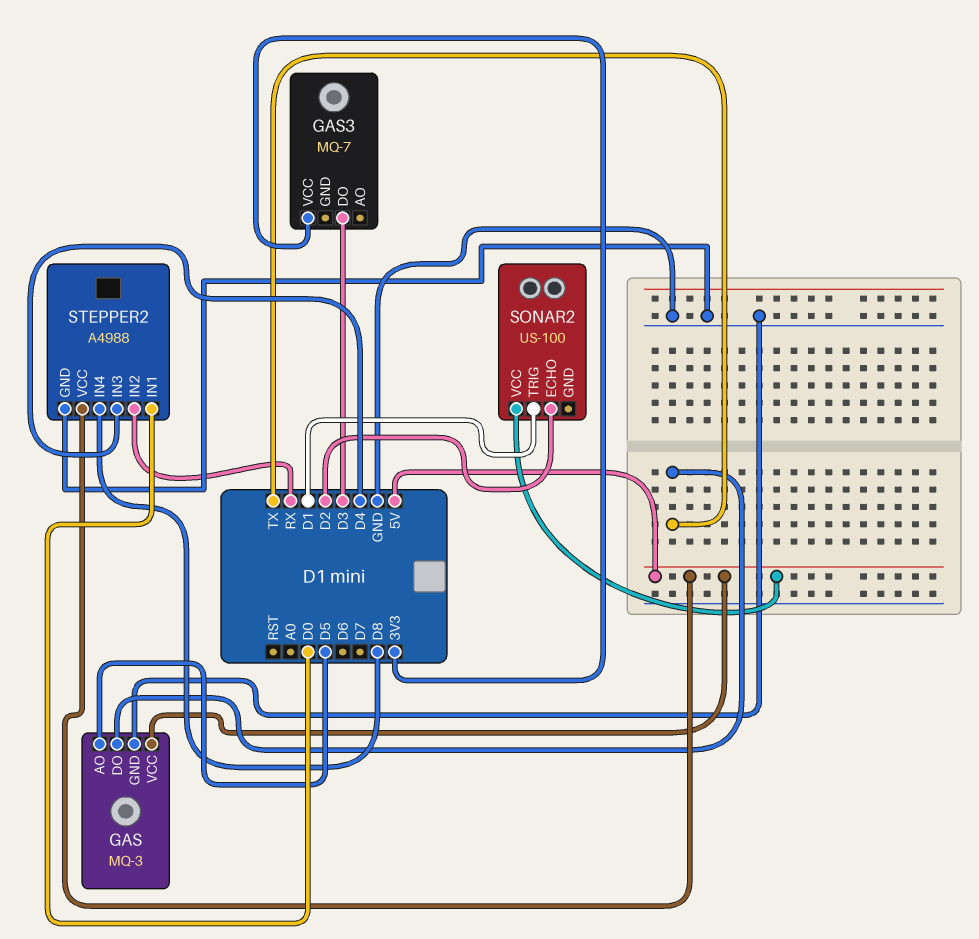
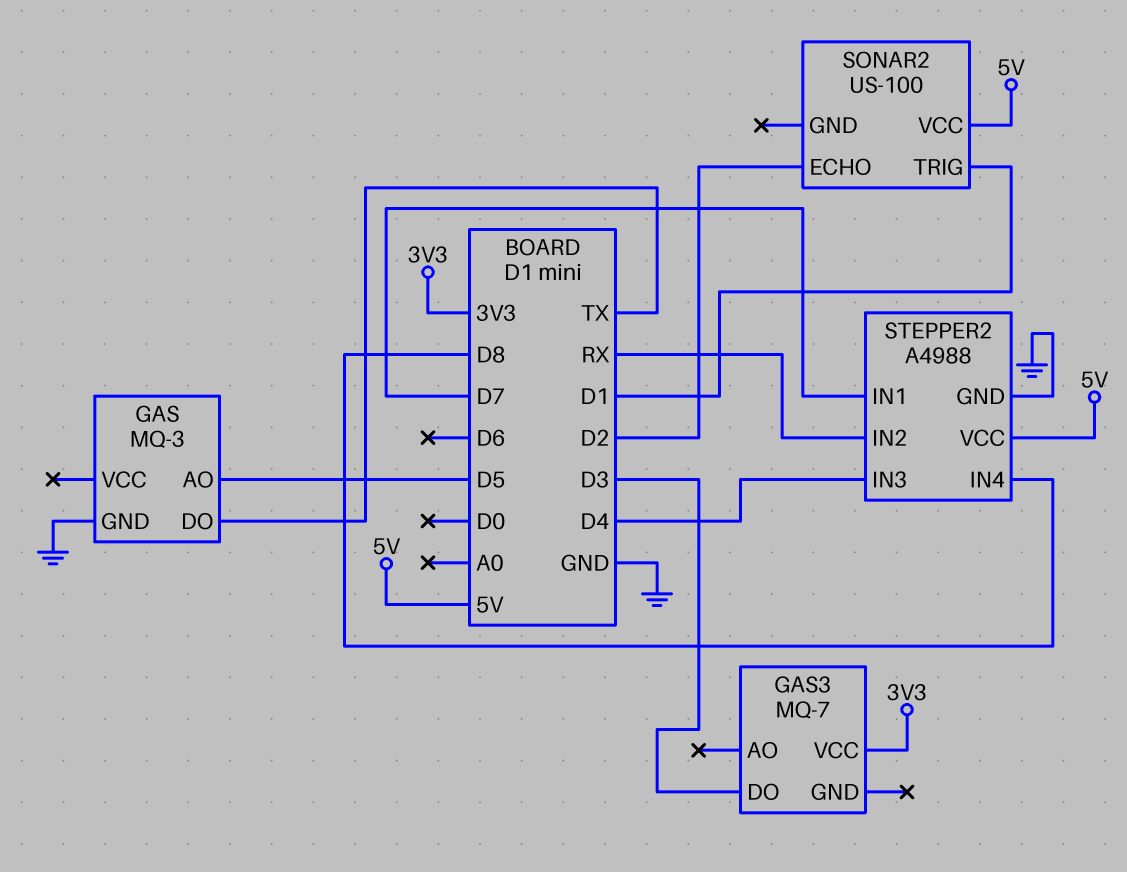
GAS pin VCC: 5V -> none
STEPPER2 pin IN1: D0 -> D7

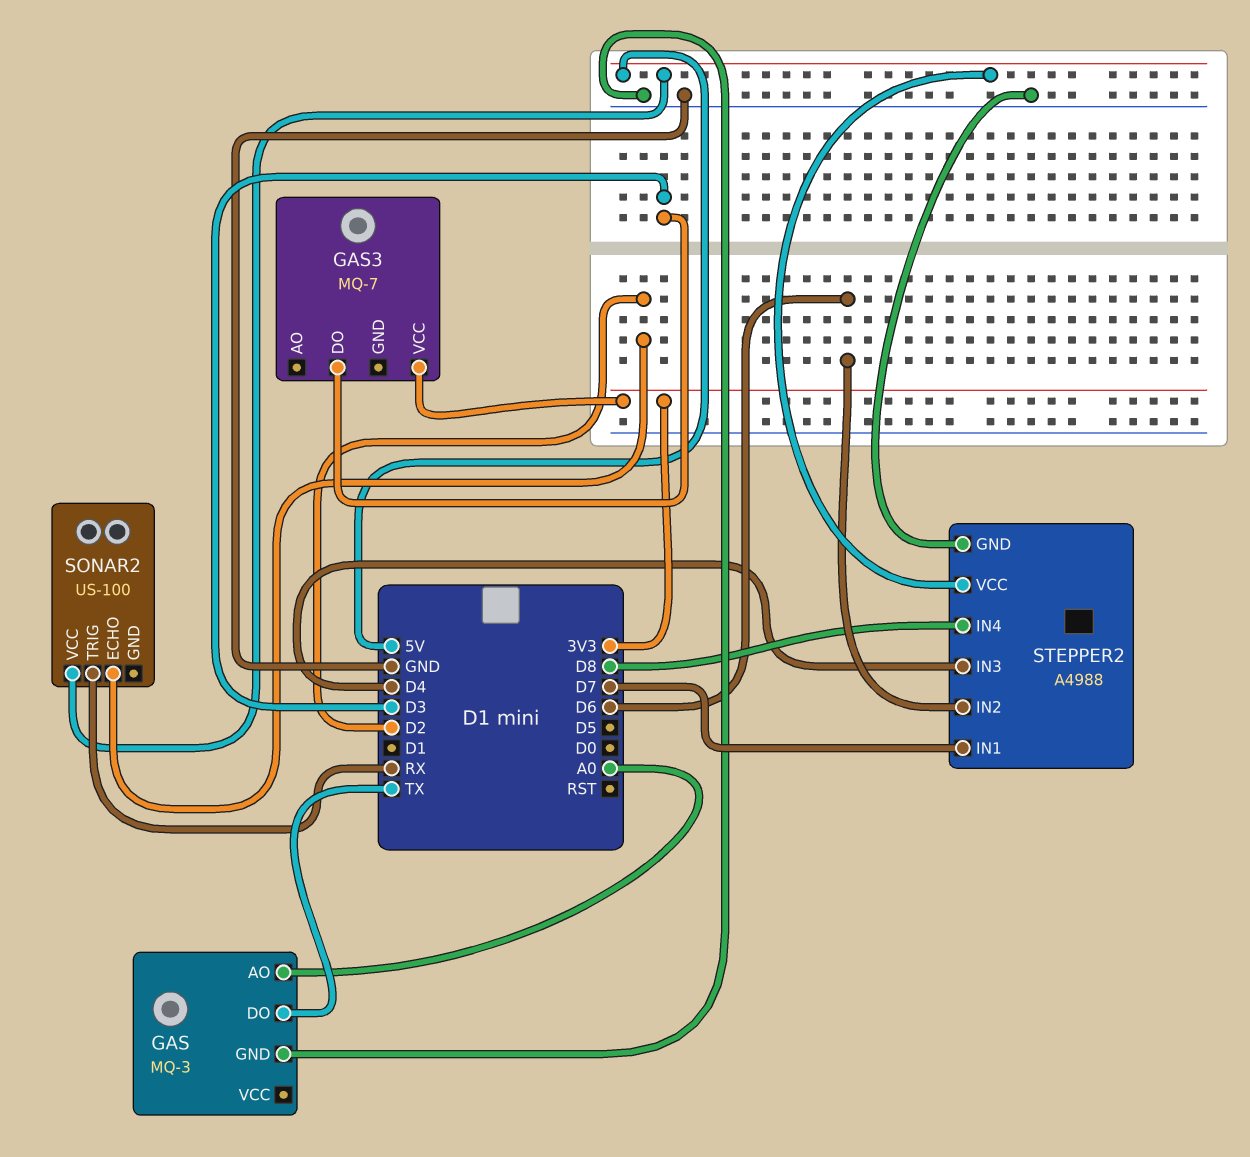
GAS pin AO: D5 -> A0
SONAR2 pin TRIG: D1 -> RX
STEPPER2 pin IN2: RX -> D6

